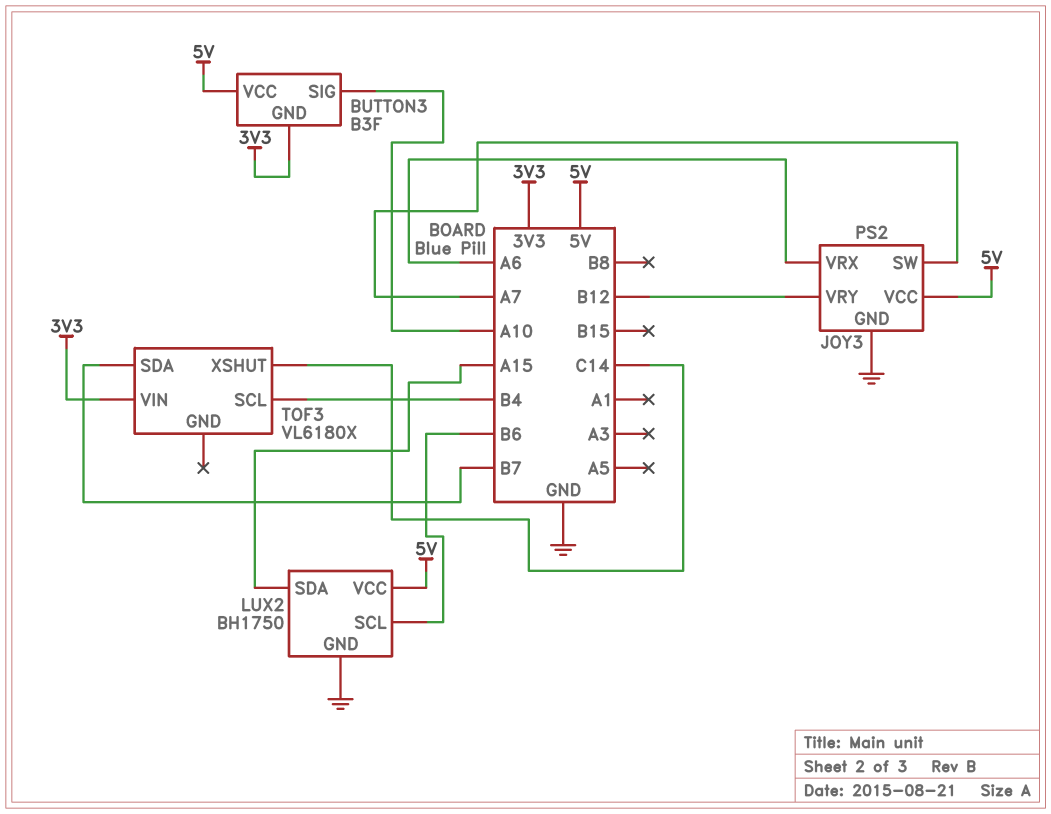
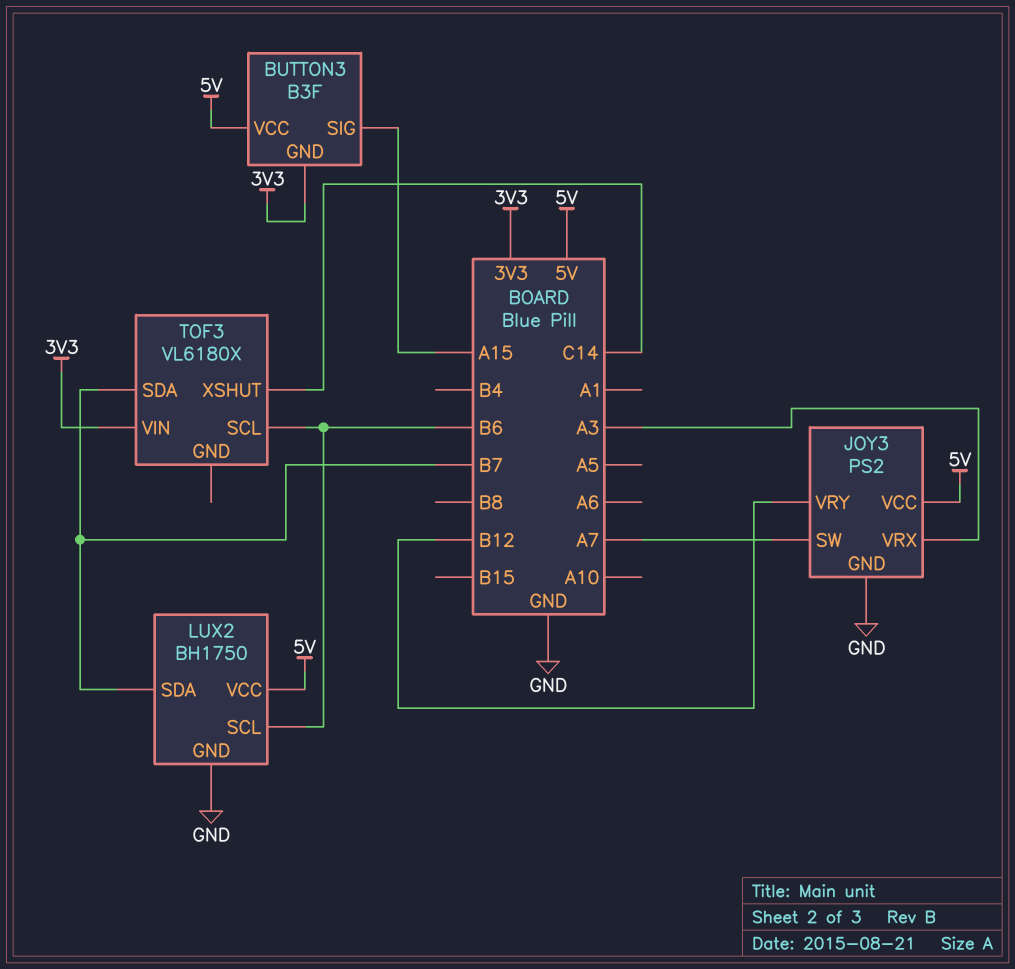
BUTTON3 pin SIG: A10 -> A15
JOY3 pin VRX: A6 -> A3
LUX2 pin SDA: A15 -> B7
TOF3 pin SCL: B4 -> B6

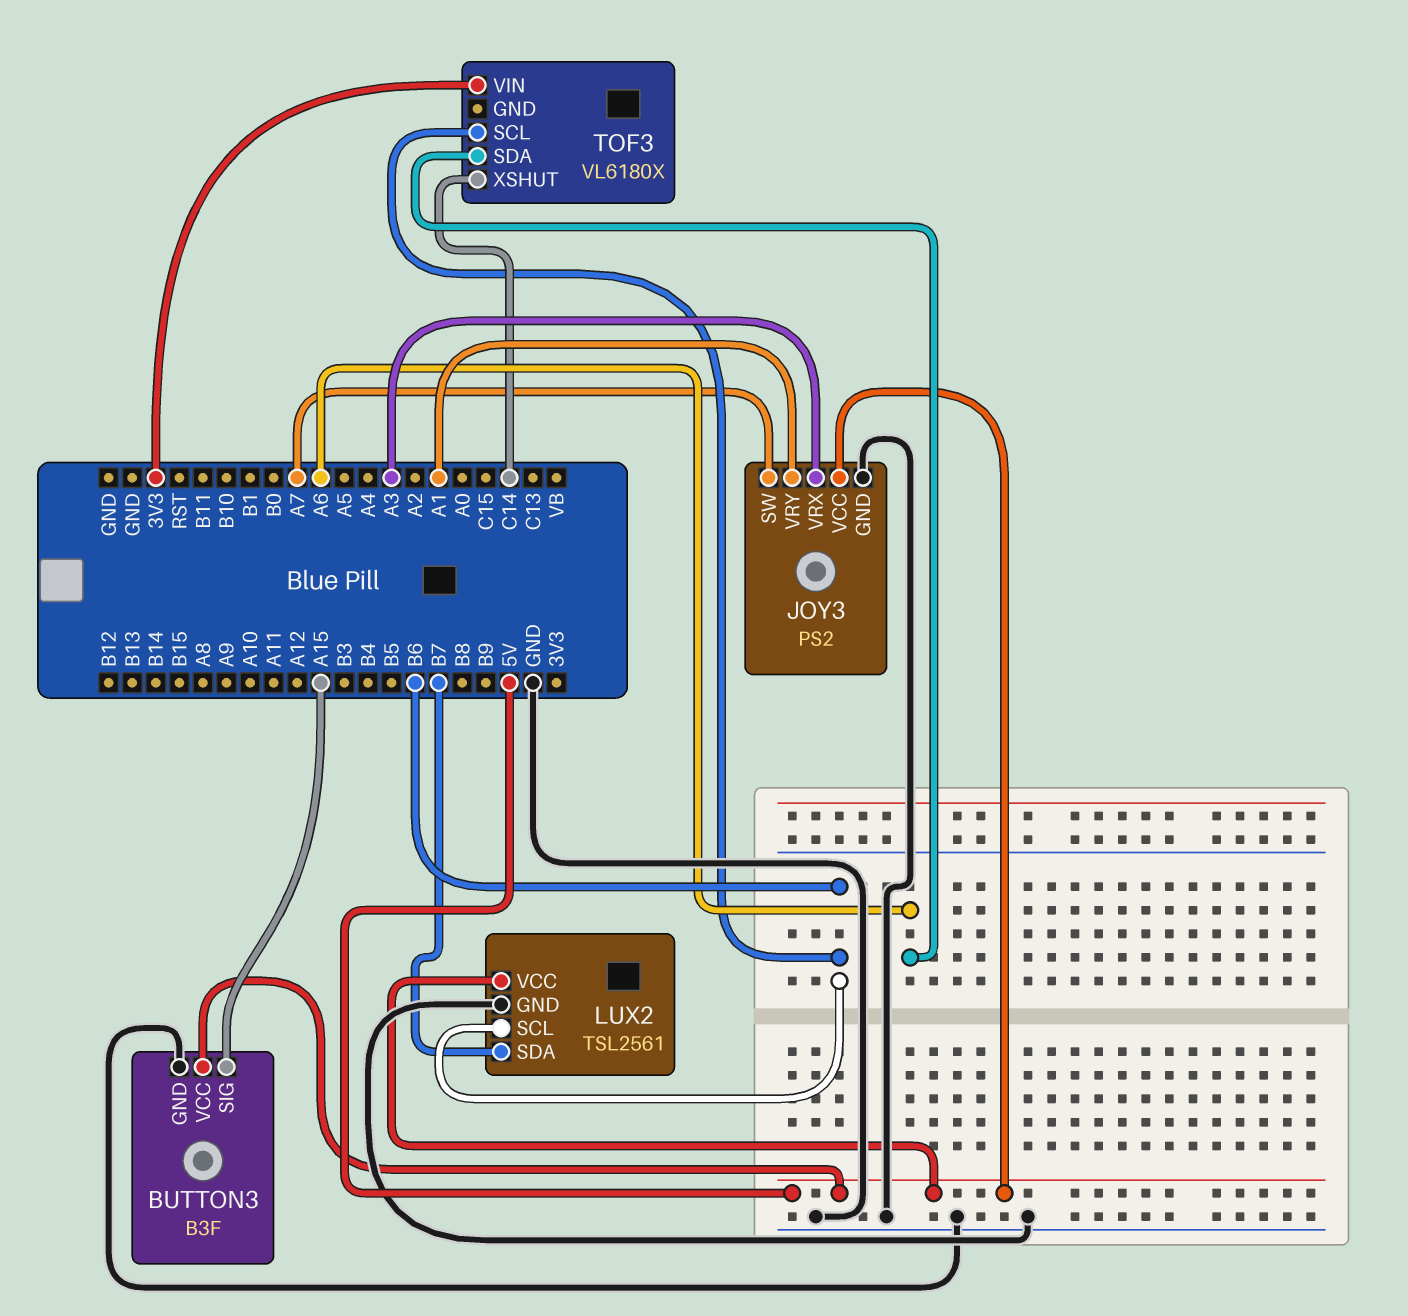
BUTTON3 pin GND: 3V3 -> GND
JOY3 pin VRY: B12 -> A1
LUX2: BH1750 -> TSL2561
TOF3 pin SDA: B7 -> A6

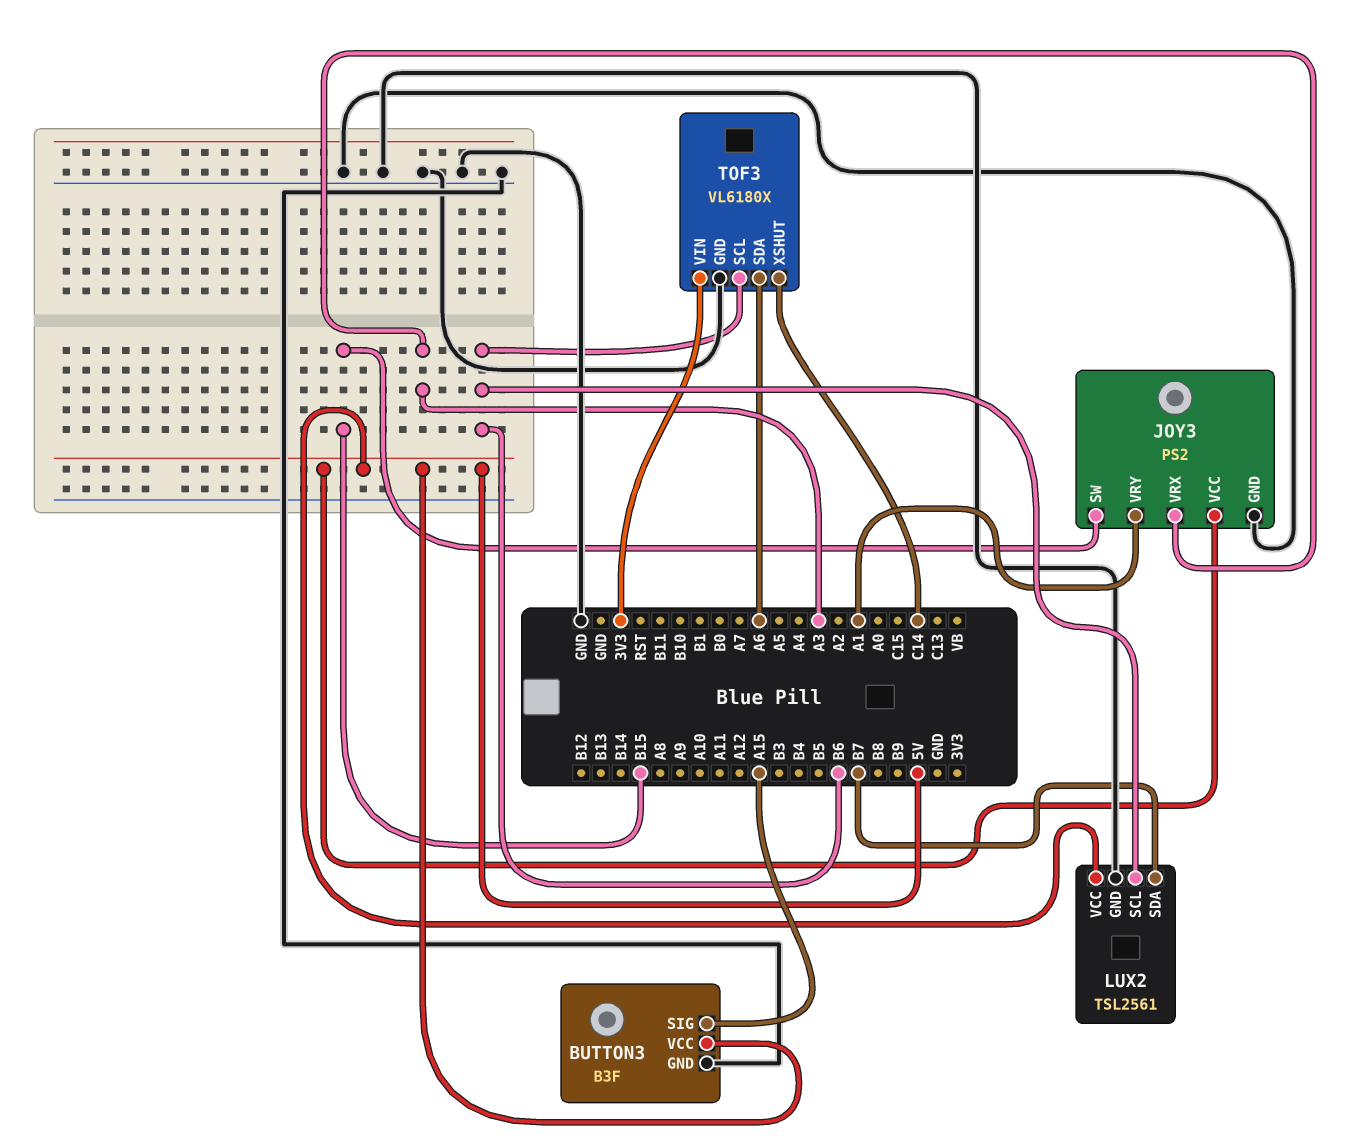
JOY3 pin SW: A7 -> B15
TOF3 pin GND: none -> GND

